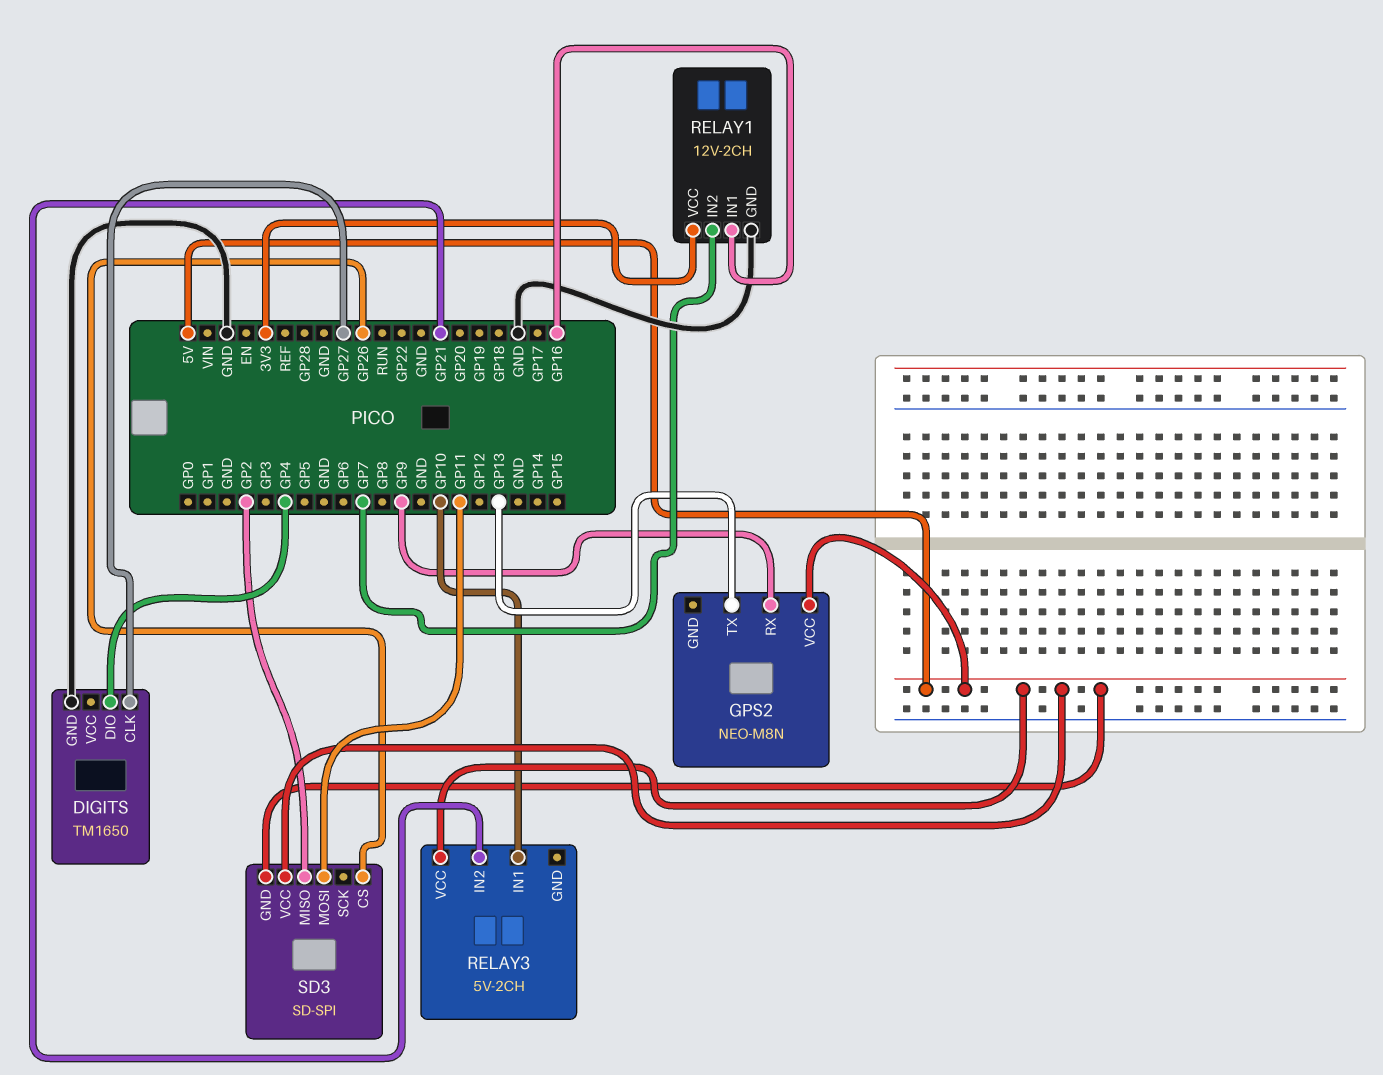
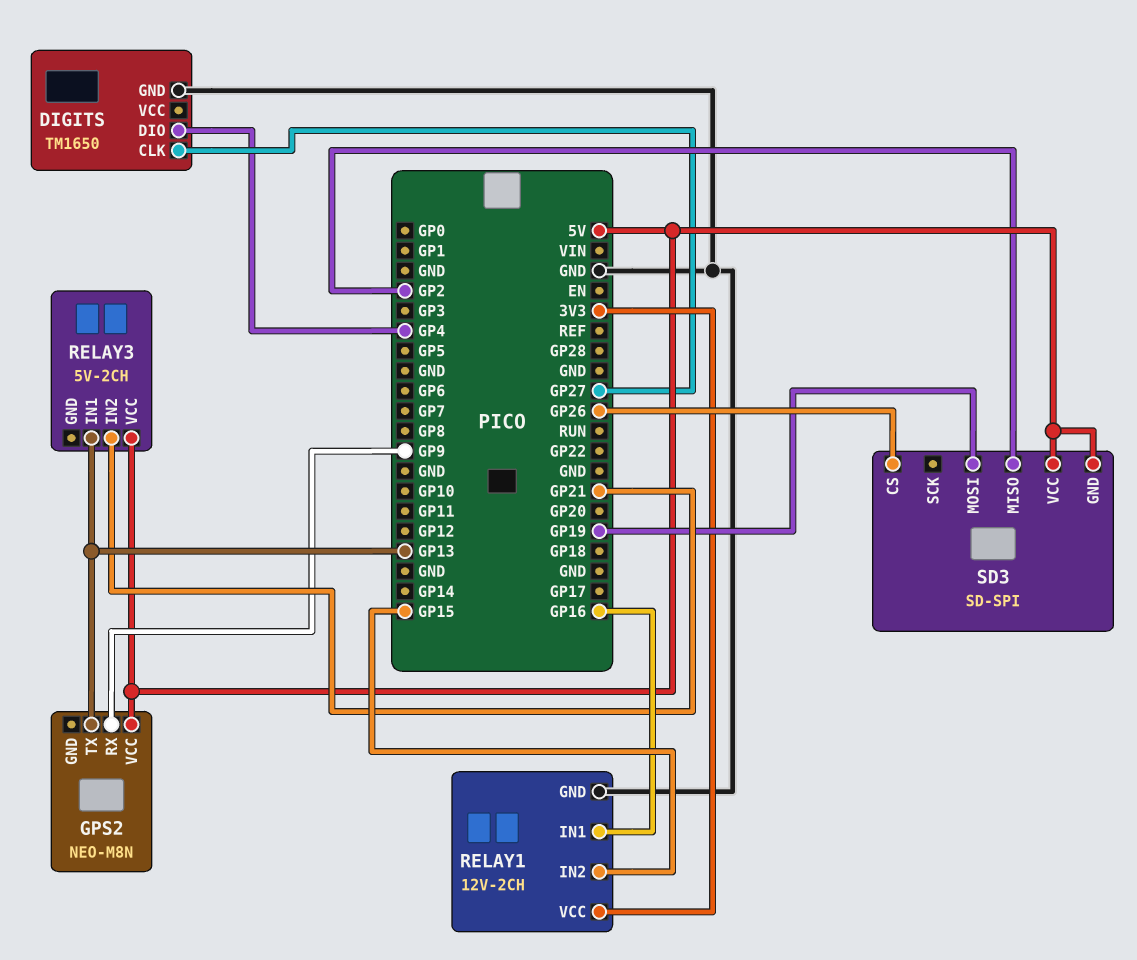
RELAY1 pin IN2: GP7 -> GP15
RELAY3 pin IN1: GP10 -> GP13
SD3 pin MOSI: GP11 -> GP19

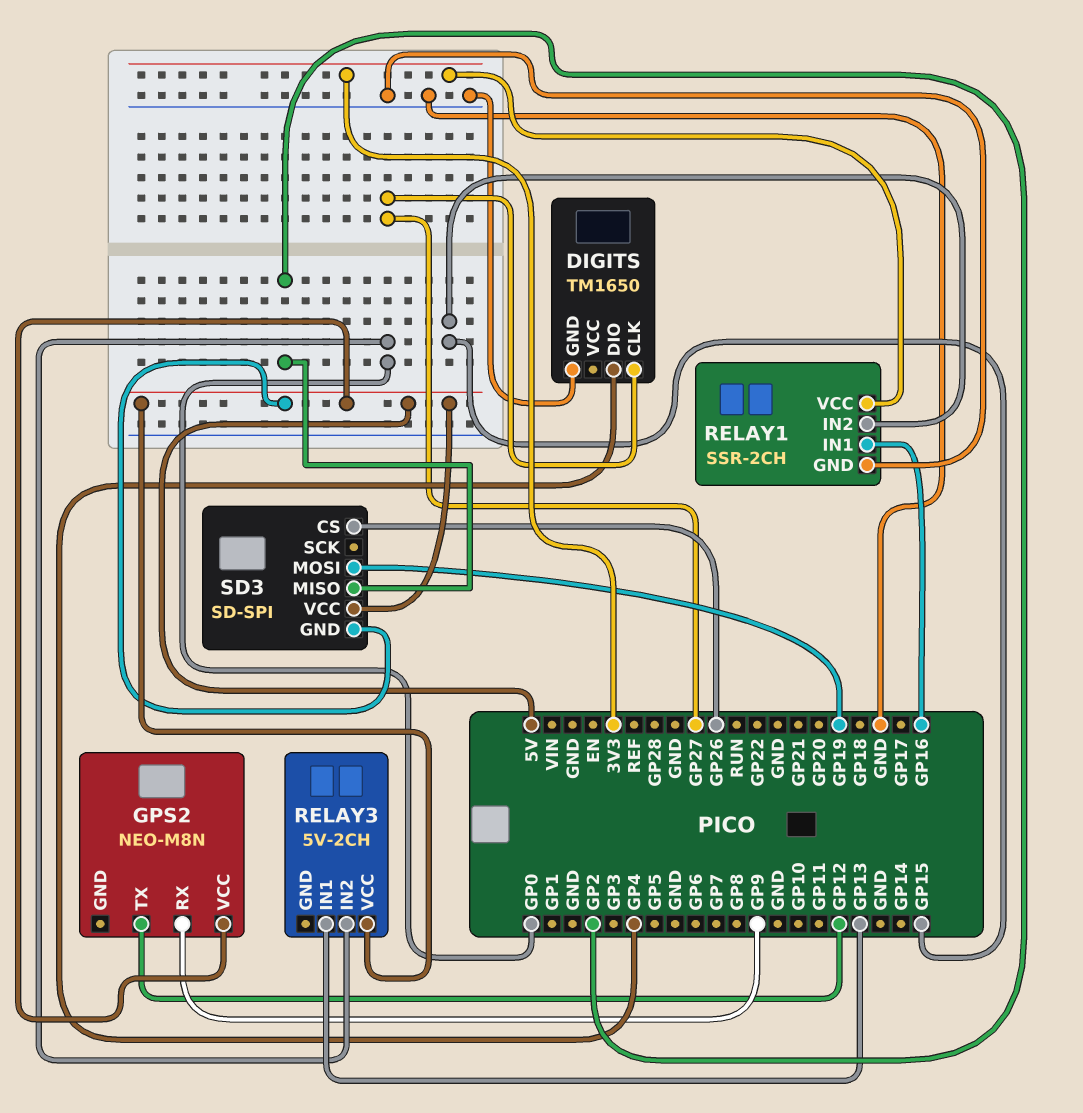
GPS2 pin TX: GP13 -> GP12
RELAY1: 12V-2CH -> SSR-2CH
RELAY3 pin IN2: GP21 -> GP0

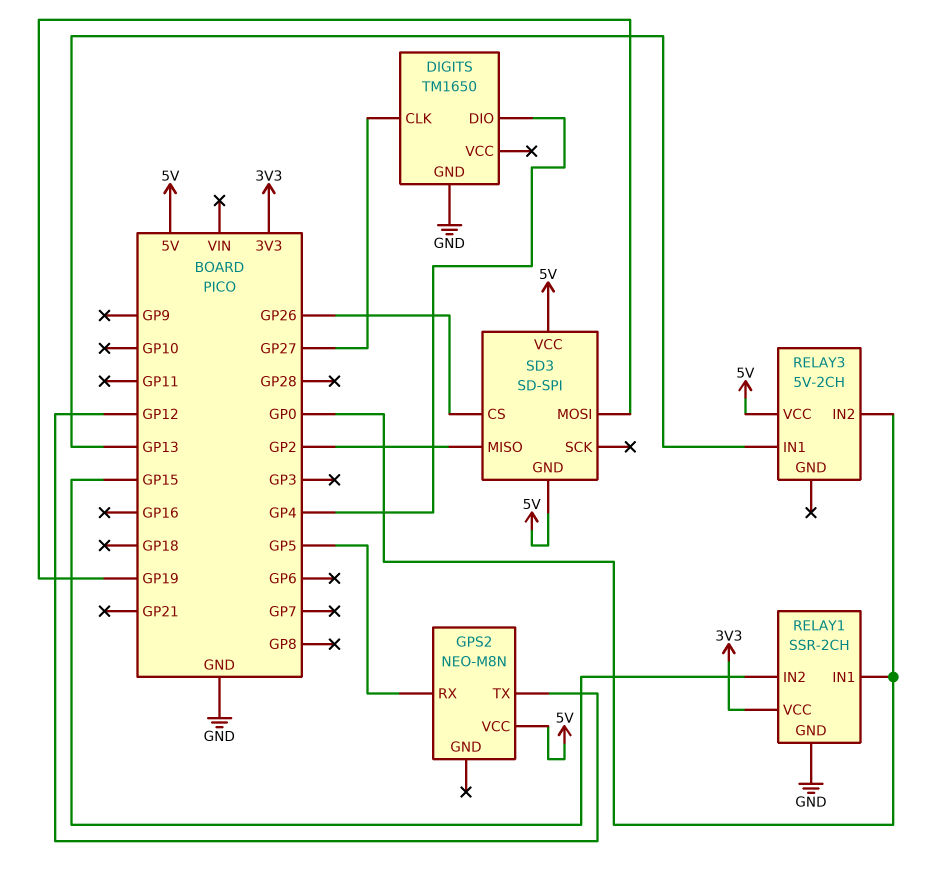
GPS2 pin RX: GP9 -> GP5
RELAY1 pin IN1: GP16 -> GP0

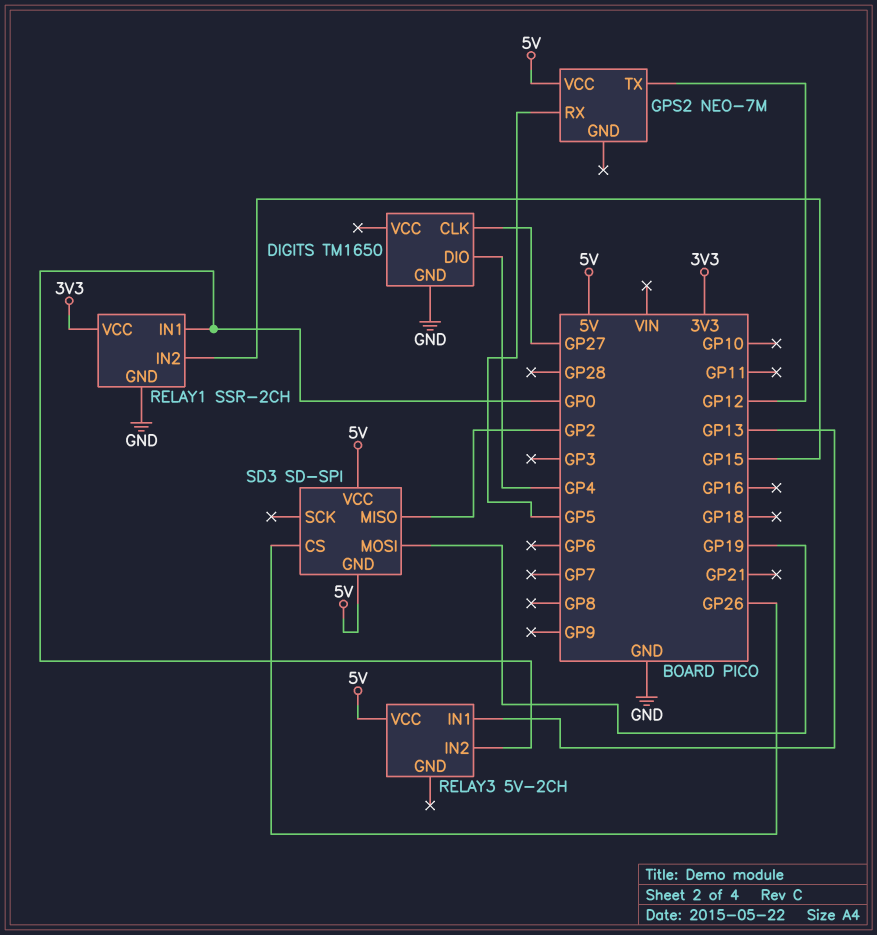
GPS2: NEO-M8N -> NEO-7M

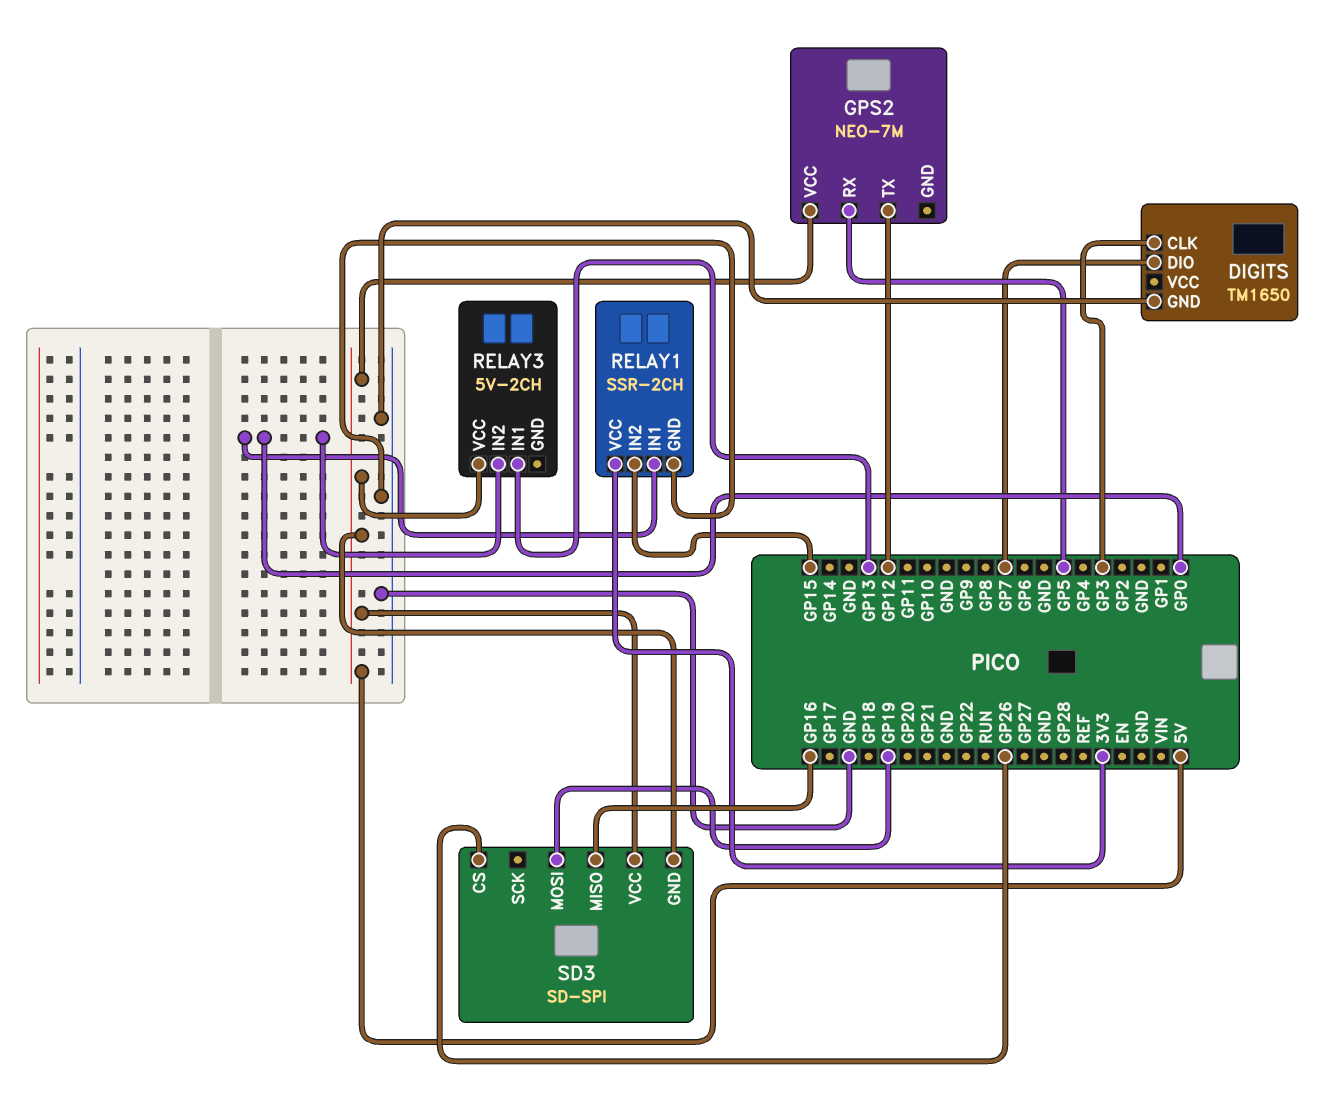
DIGITS pin CLK: GP27 -> GP3
DIGITS pin DIO: GP4 -> GP7
SD3 pin MISO: GP2 -> GP16

